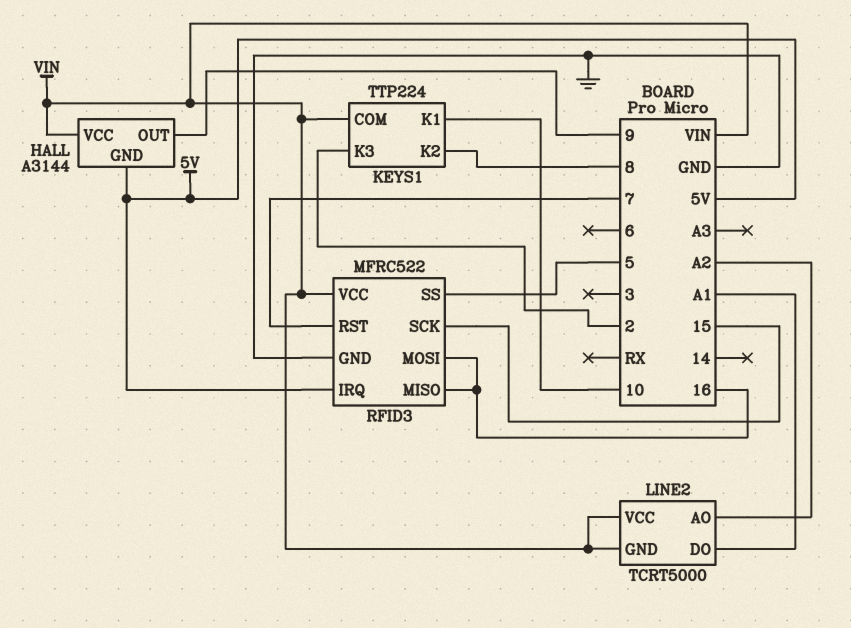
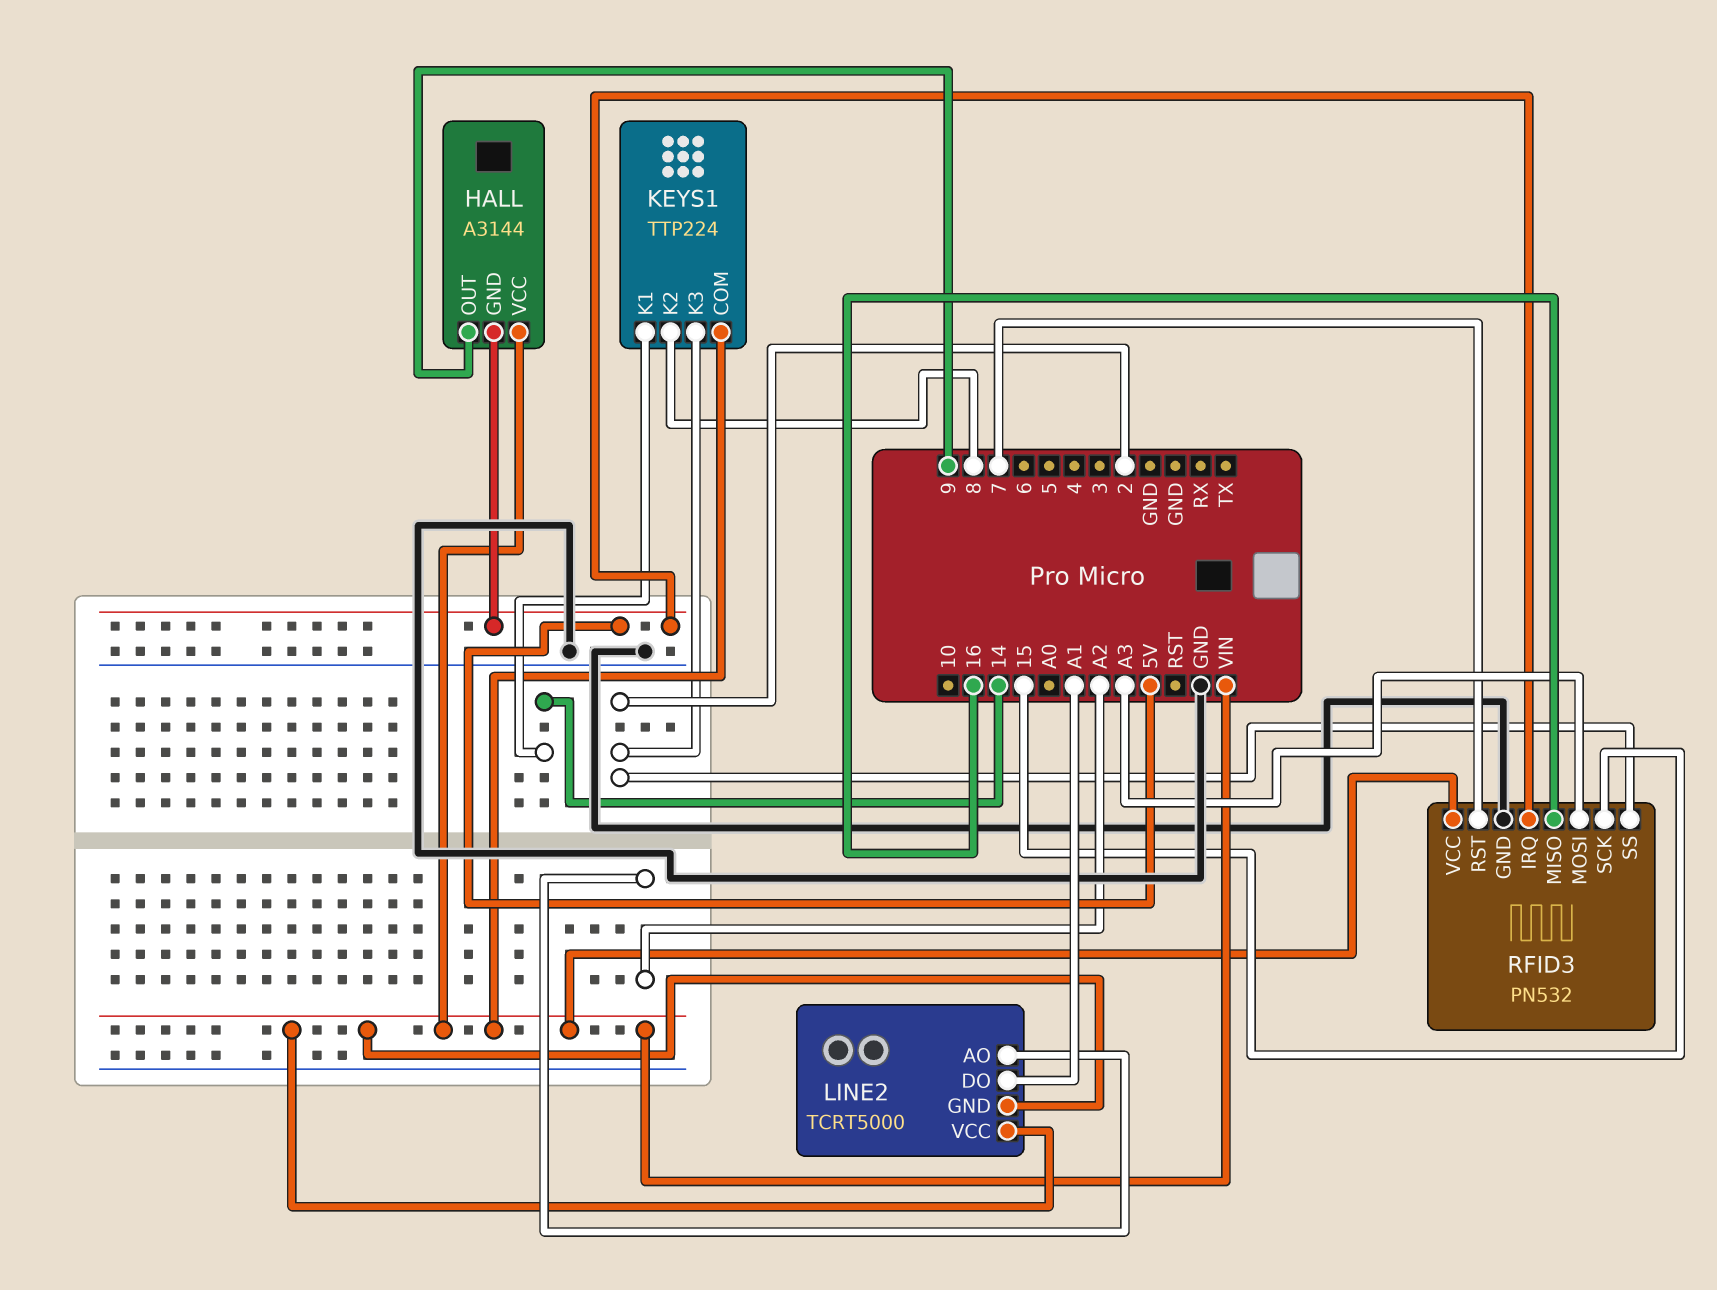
KEYS1 pin K1: 10 -> 14
RFID3: MFRC522 -> PN532
RFID3 pin MOSI: 16 -> A3
RFID3 pin SS: 5 -> 2

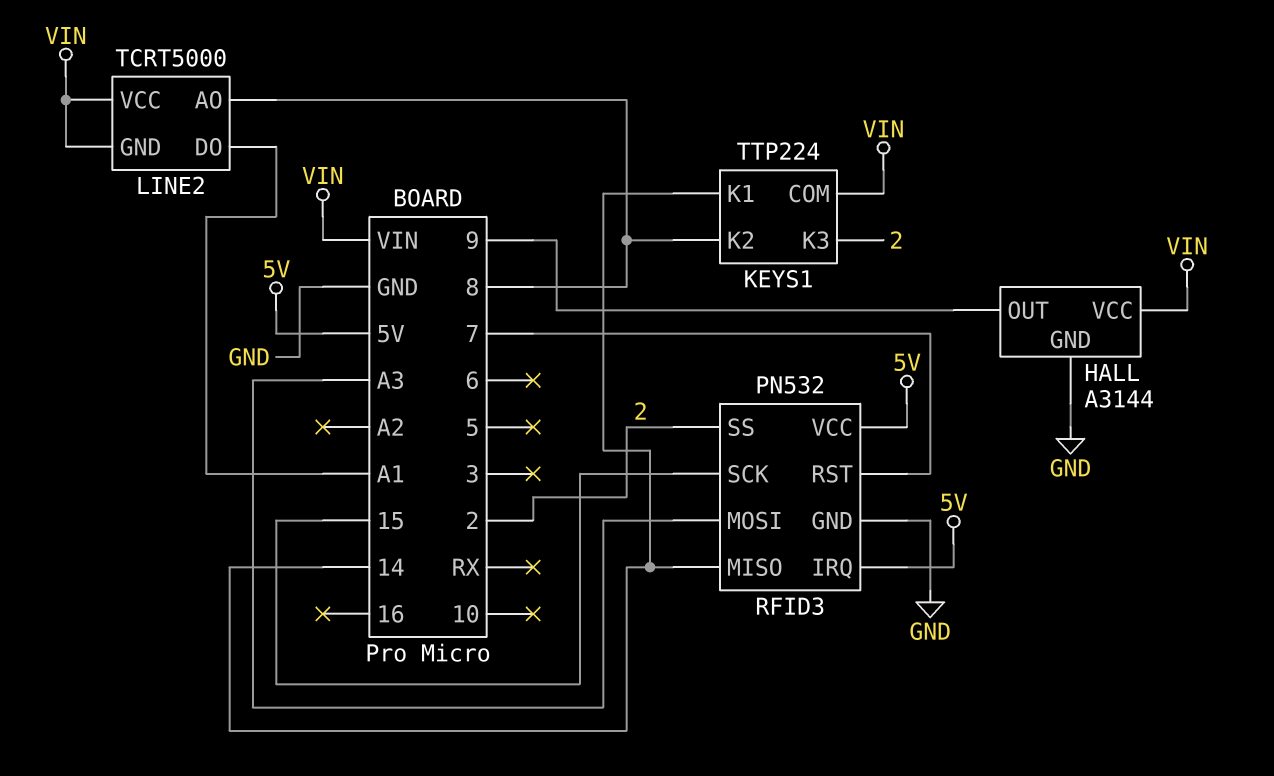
HALL pin GND: 5V -> GND
LINE2 pin AO: A2 -> 8
RFID3 pin MISO: 16 -> 14
RFID3 pin VCC: VIN -> 5V

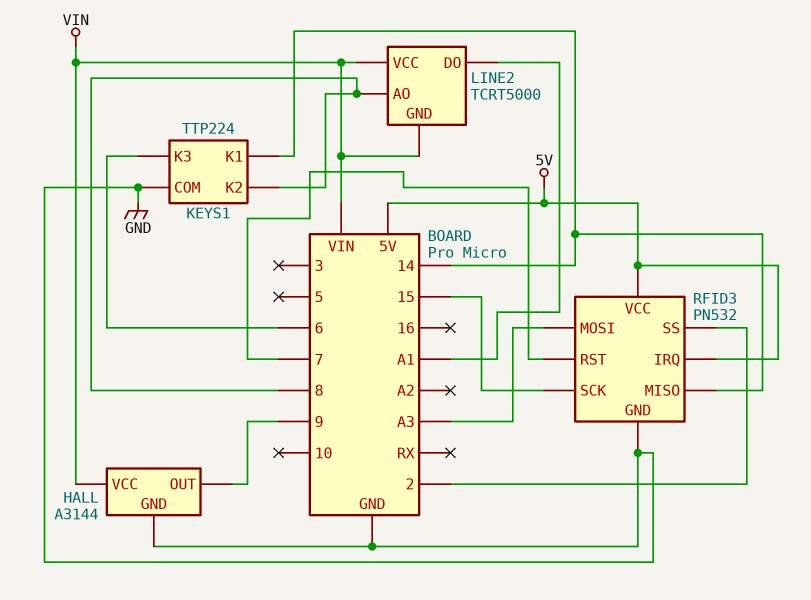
KEYS1 pin COM: VIN -> GND
KEYS1 pin K3: 2 -> 6

